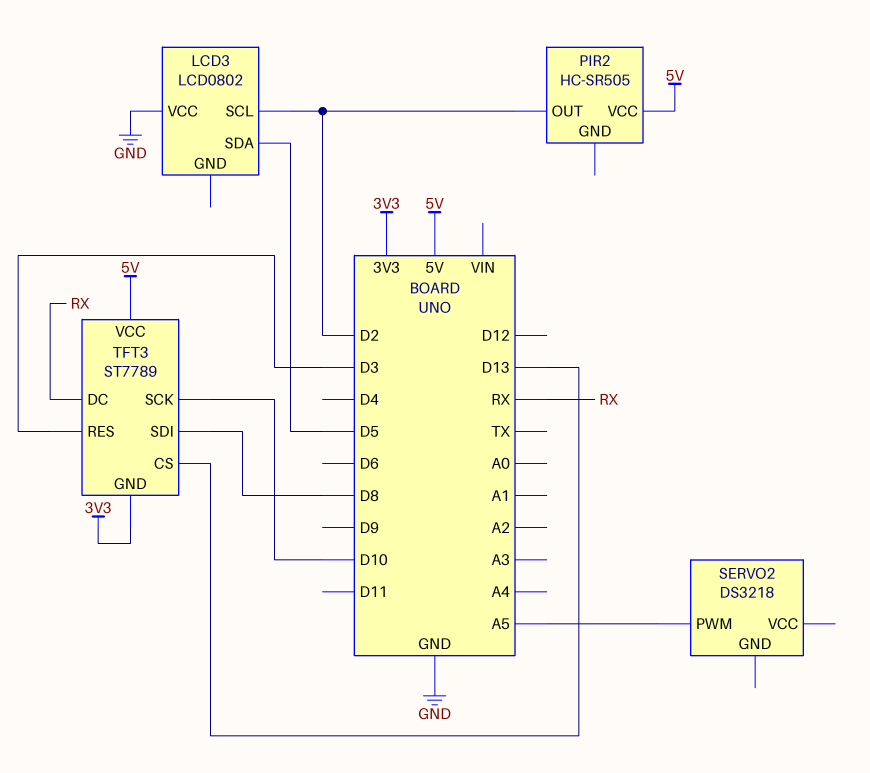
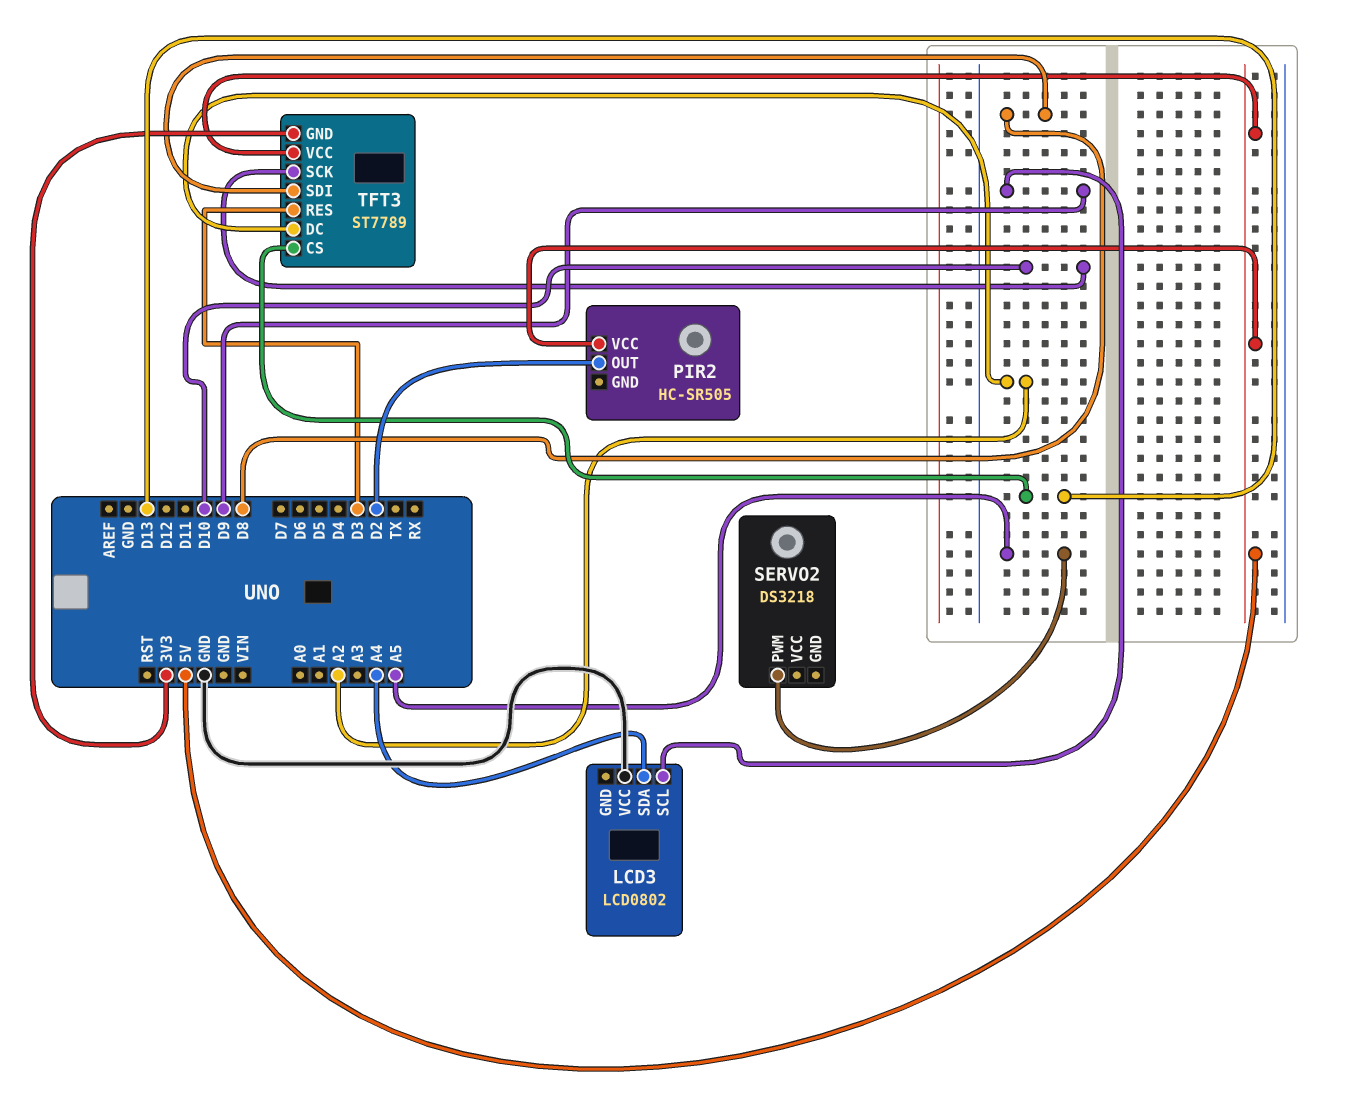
LCD3 pin SCL: D2 -> D9
LCD3 pin SDA: D5 -> A4
TFT3 pin DC: RX -> A2

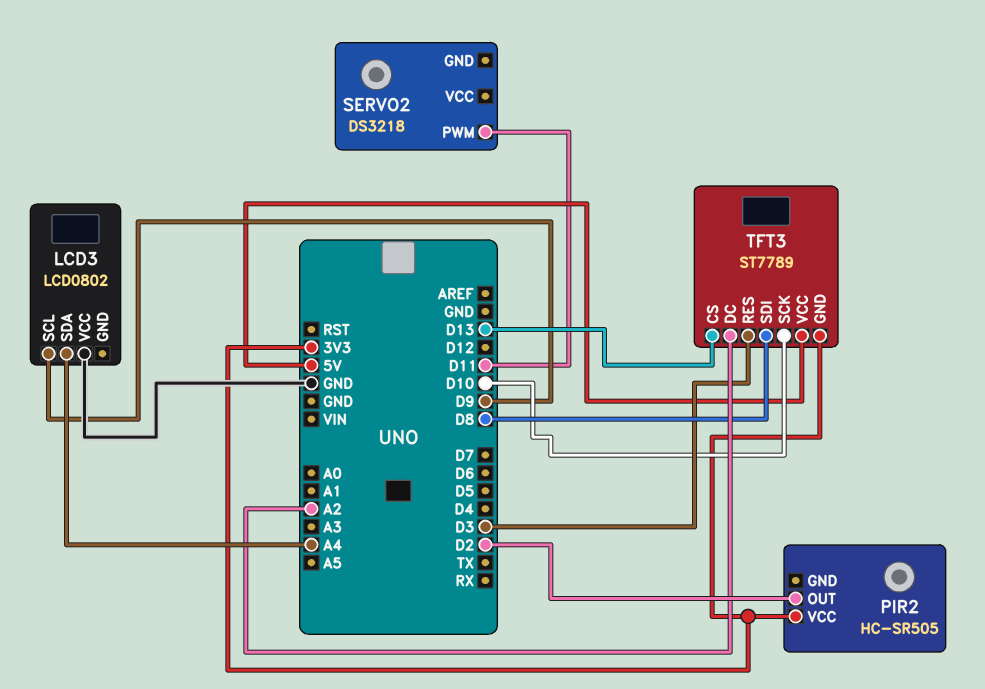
PIR2 pin VCC: 5V -> 3V3
SERVO2 pin PWM: A5 -> D11

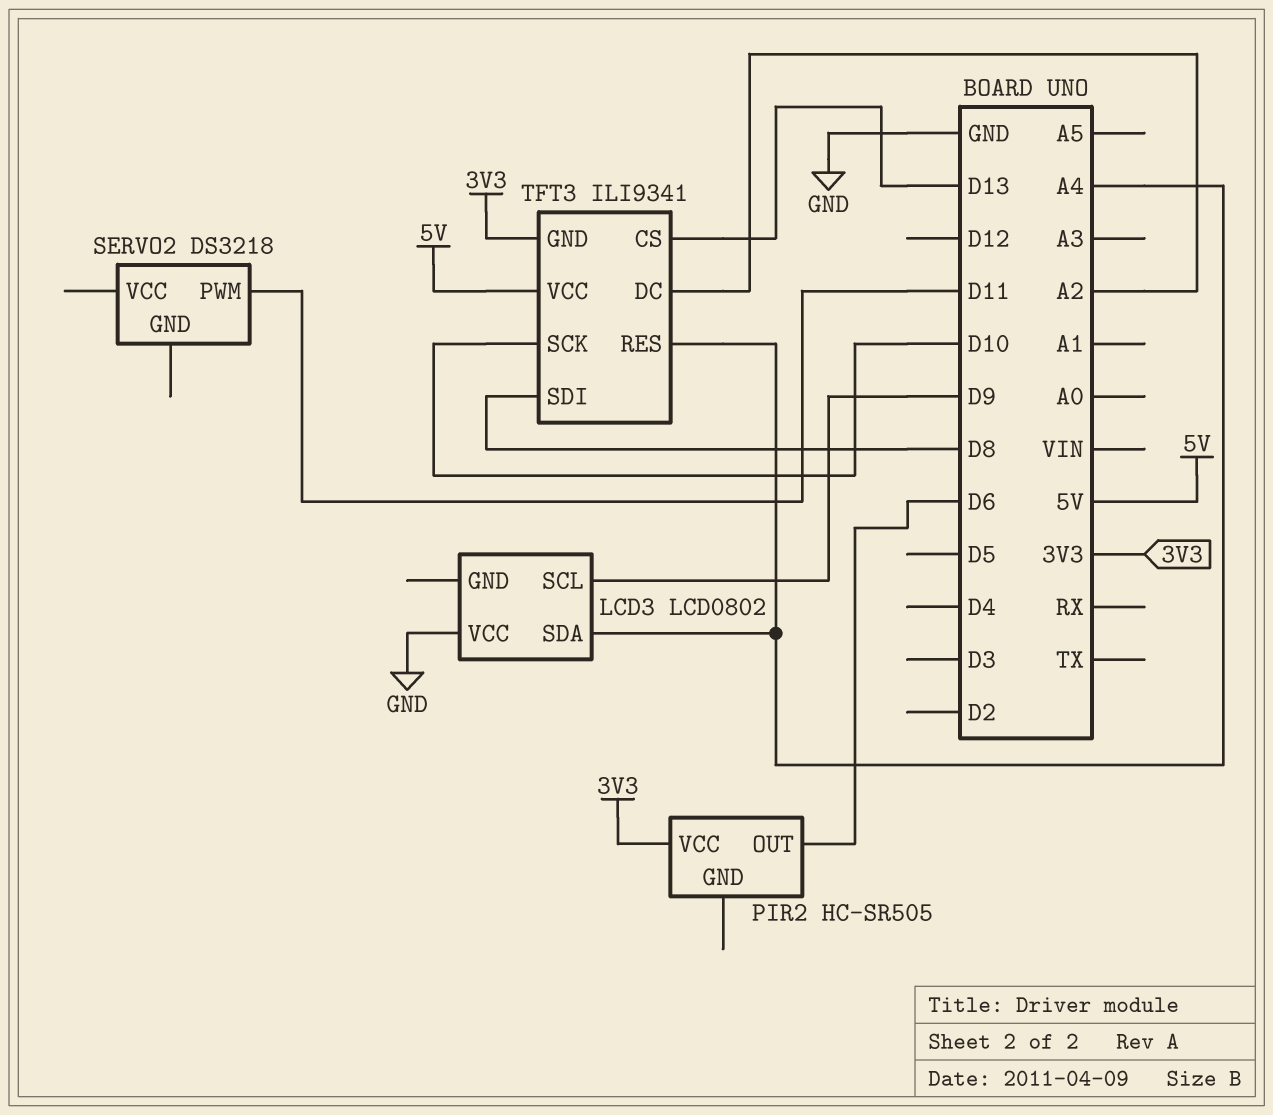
PIR2 pin OUT: D2 -> D6
TFT3: ST7789 -> ILI9341
TFT3 pin RES: D3 -> A4

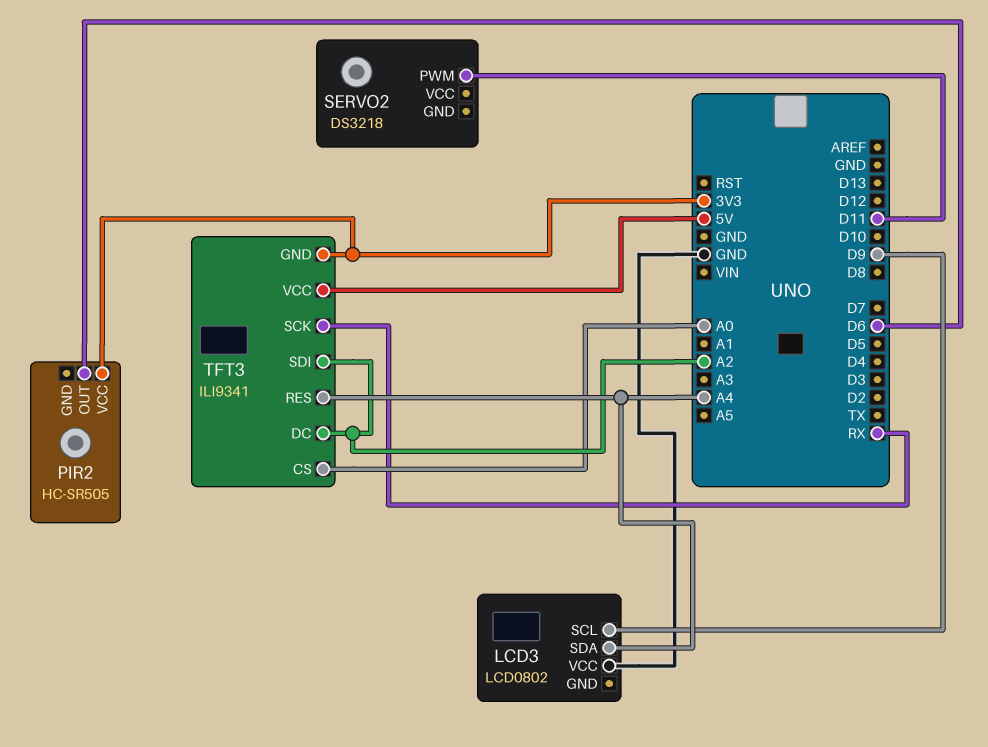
TFT3 pin CS: D13 -> A0
TFT3 pin SCK: D10 -> RX
TFT3 pin SDI: D8 -> A2

